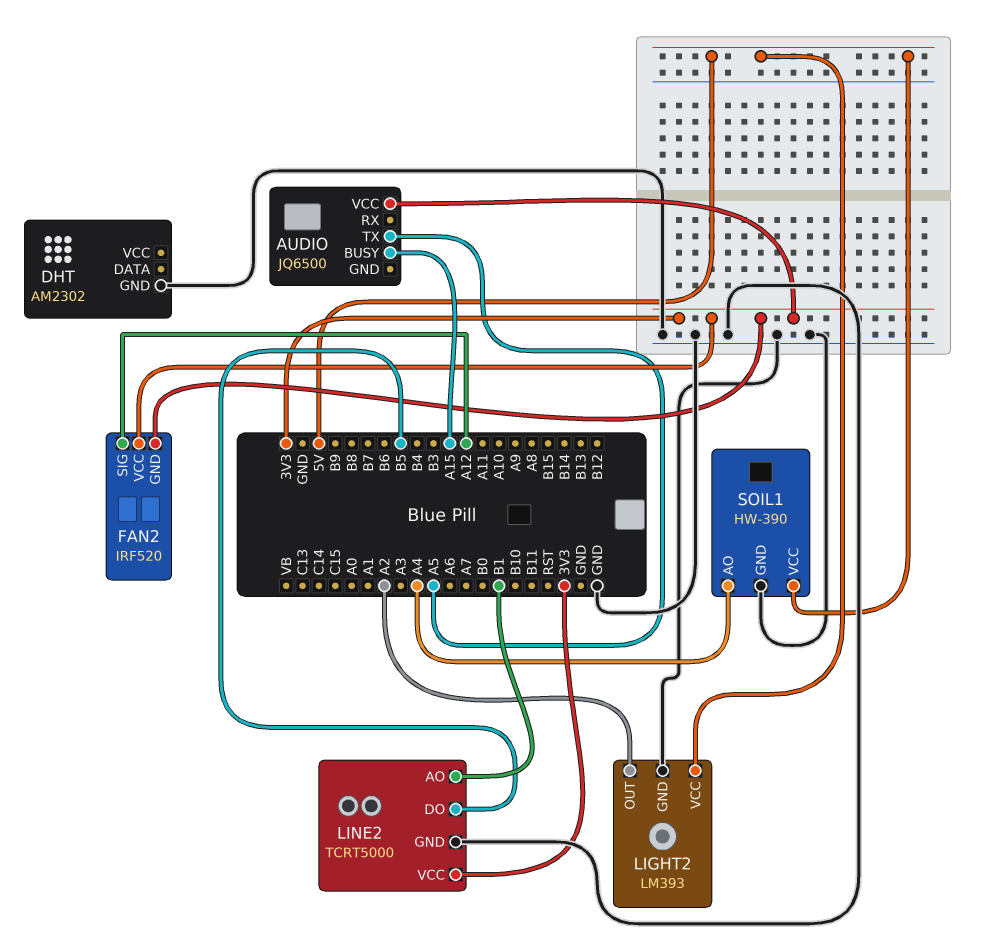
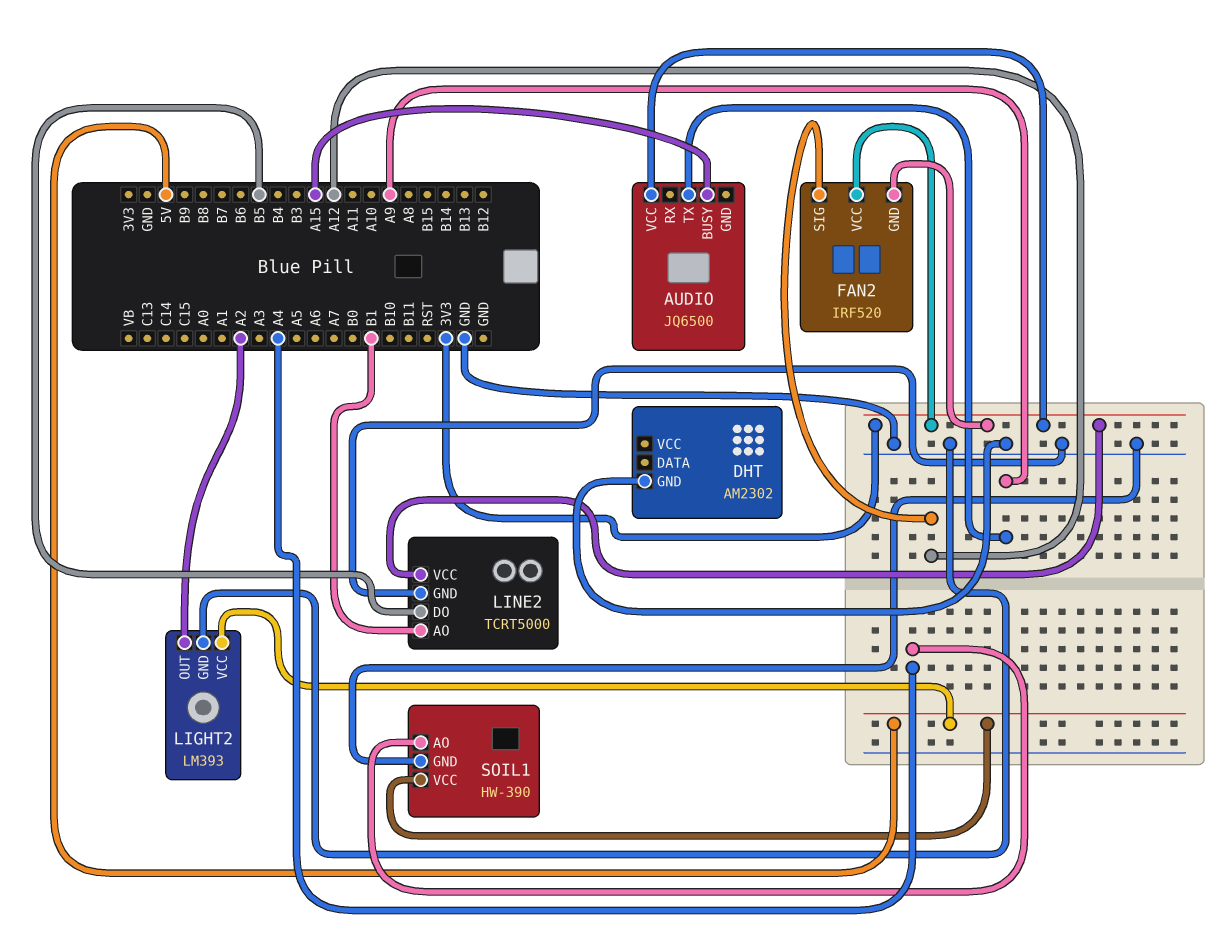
AUDIO pin TX: A5 -> A9

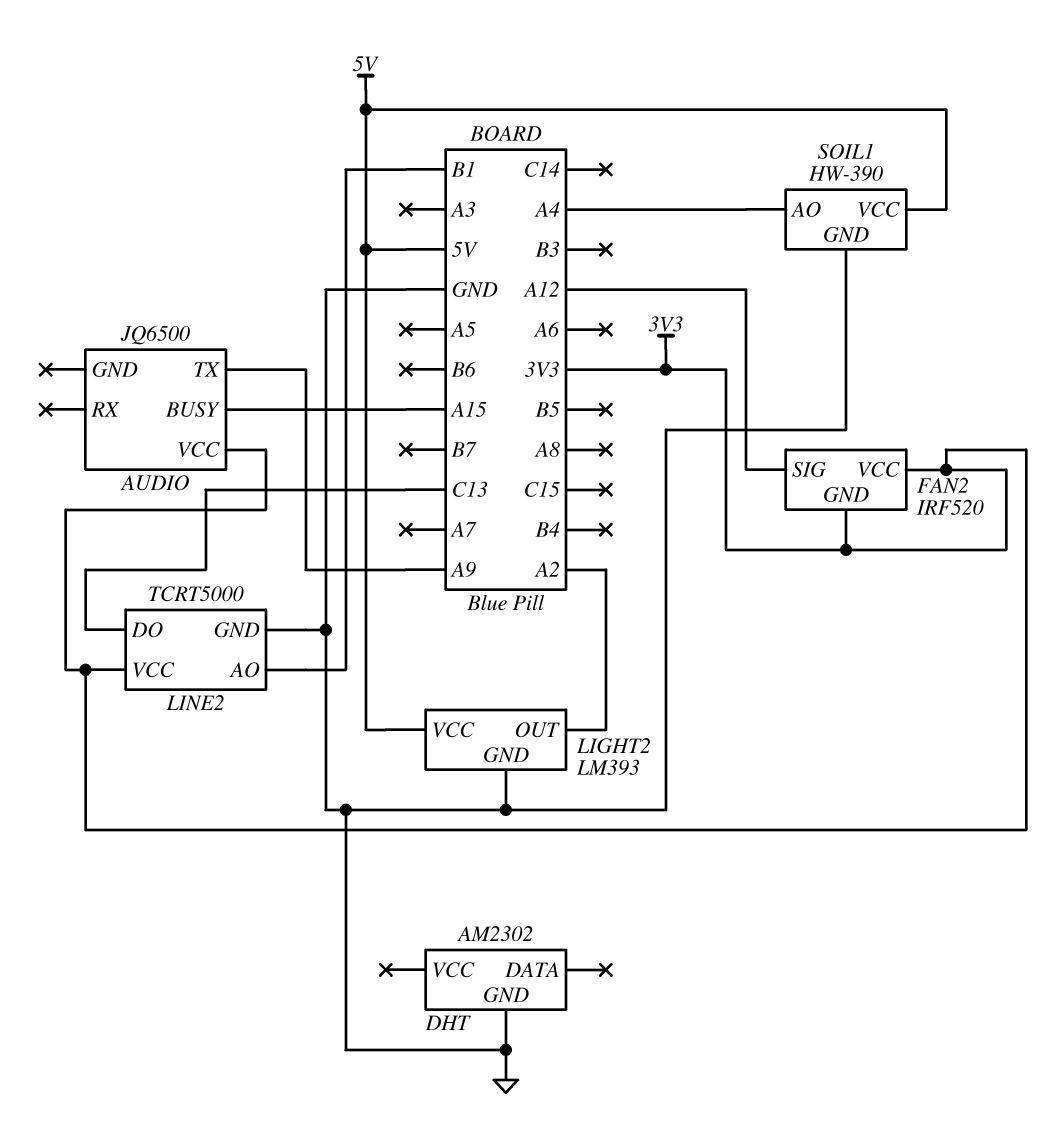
LINE2 pin DO: B5 -> C13

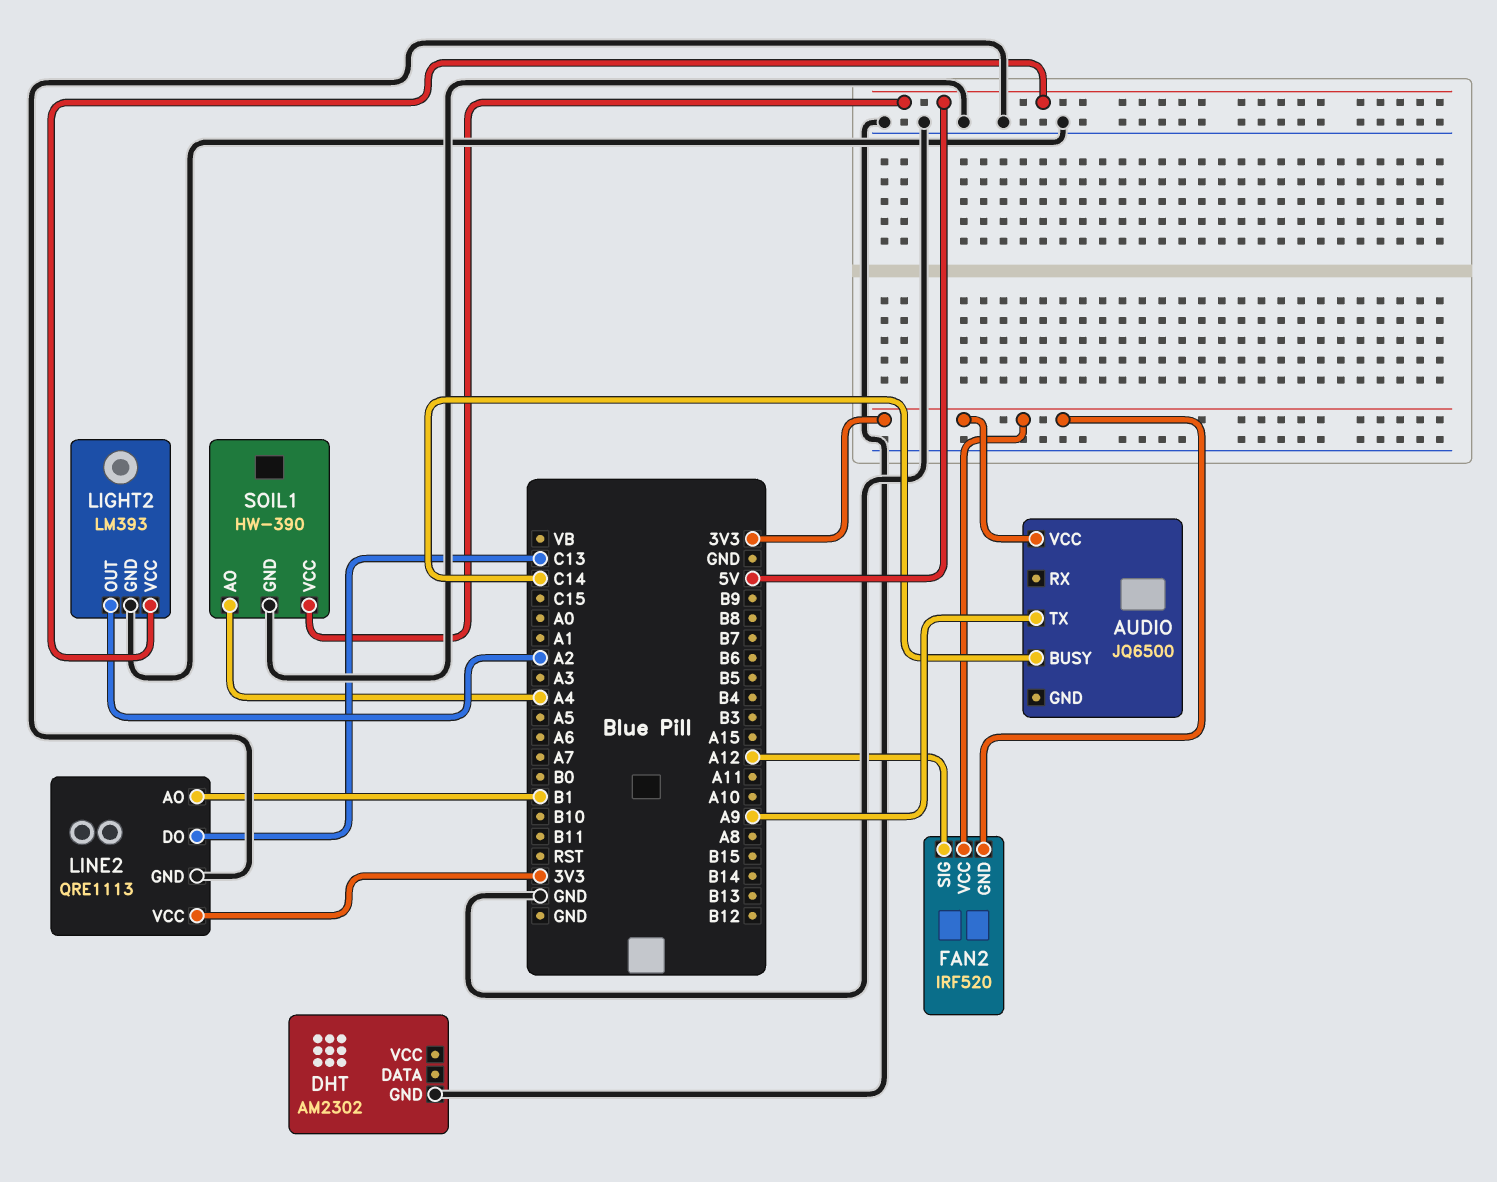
AUDIO pin BUSY: A15 -> C14
LINE2: TCRT5000 -> QRE1113

